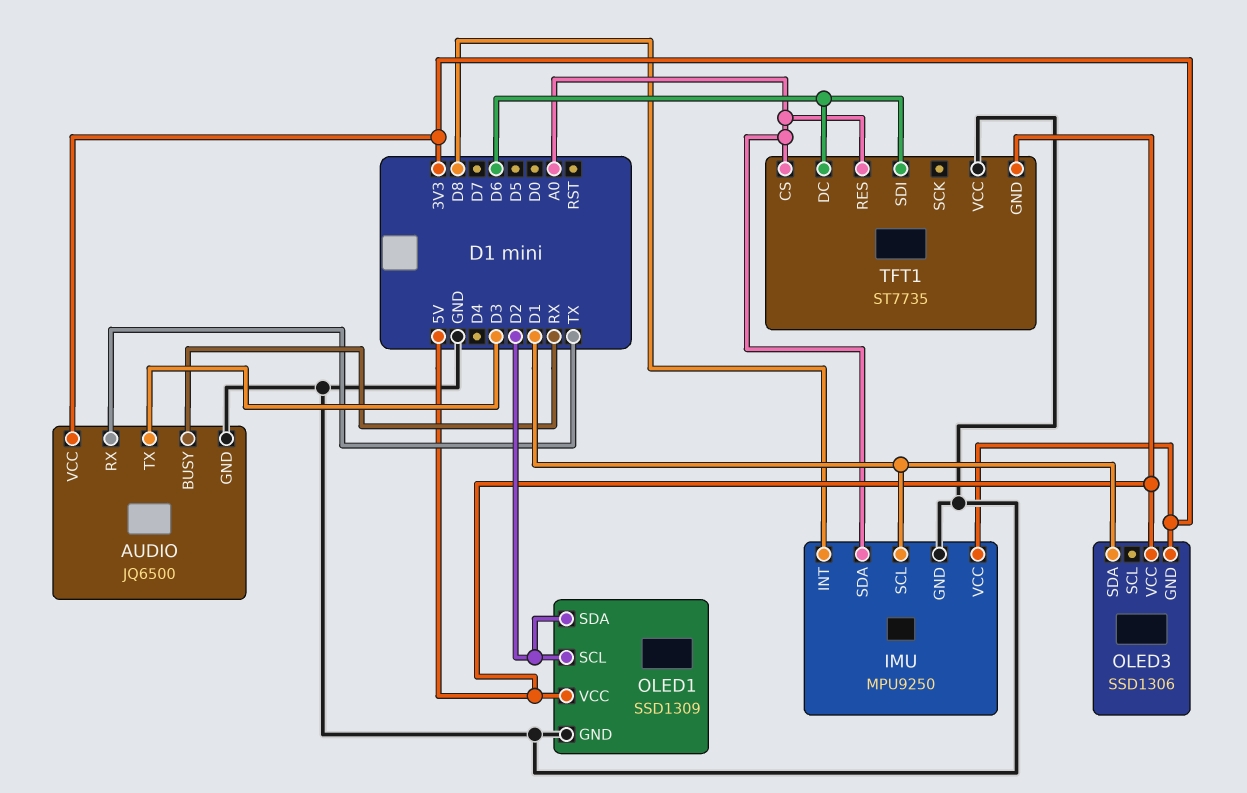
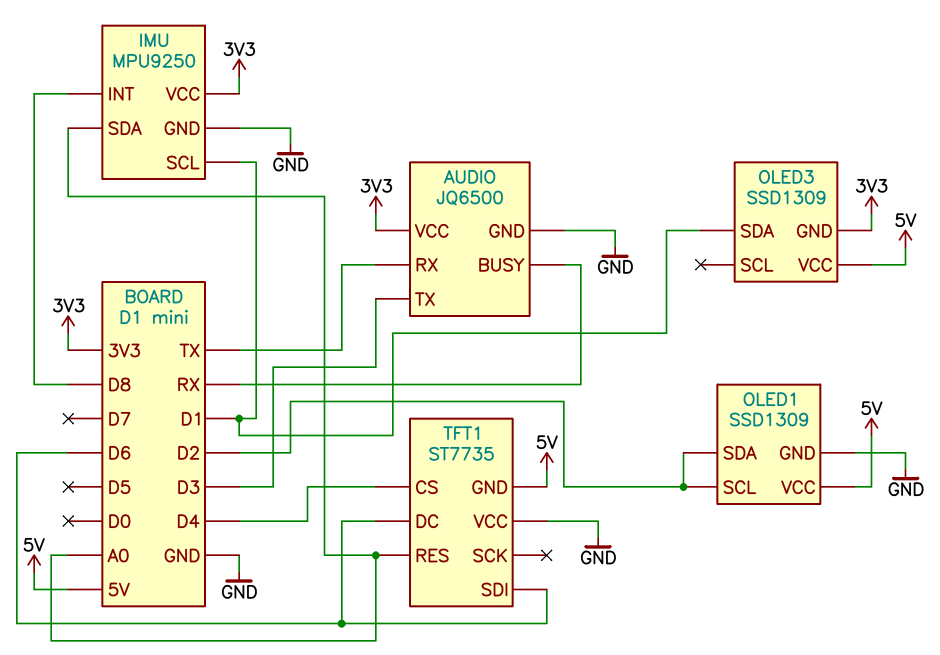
OLED3: SSD1306 -> SSD1309
TFT1 pin CS: A0 -> D4

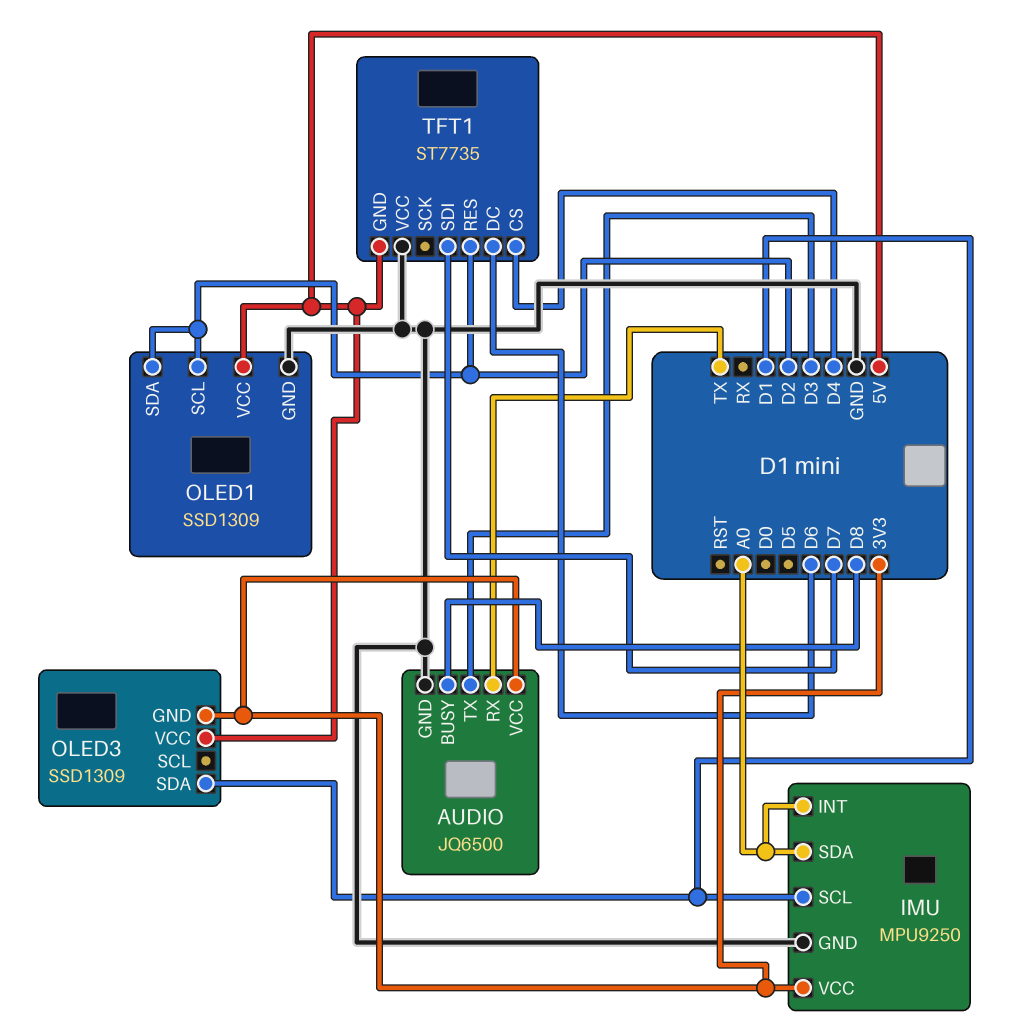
AUDIO pin BUSY: RX -> D8
IMU pin INT: D8 -> A0
TFT1 pin RES: A0 -> D2
TFT1 pin SDI: D6 -> D7

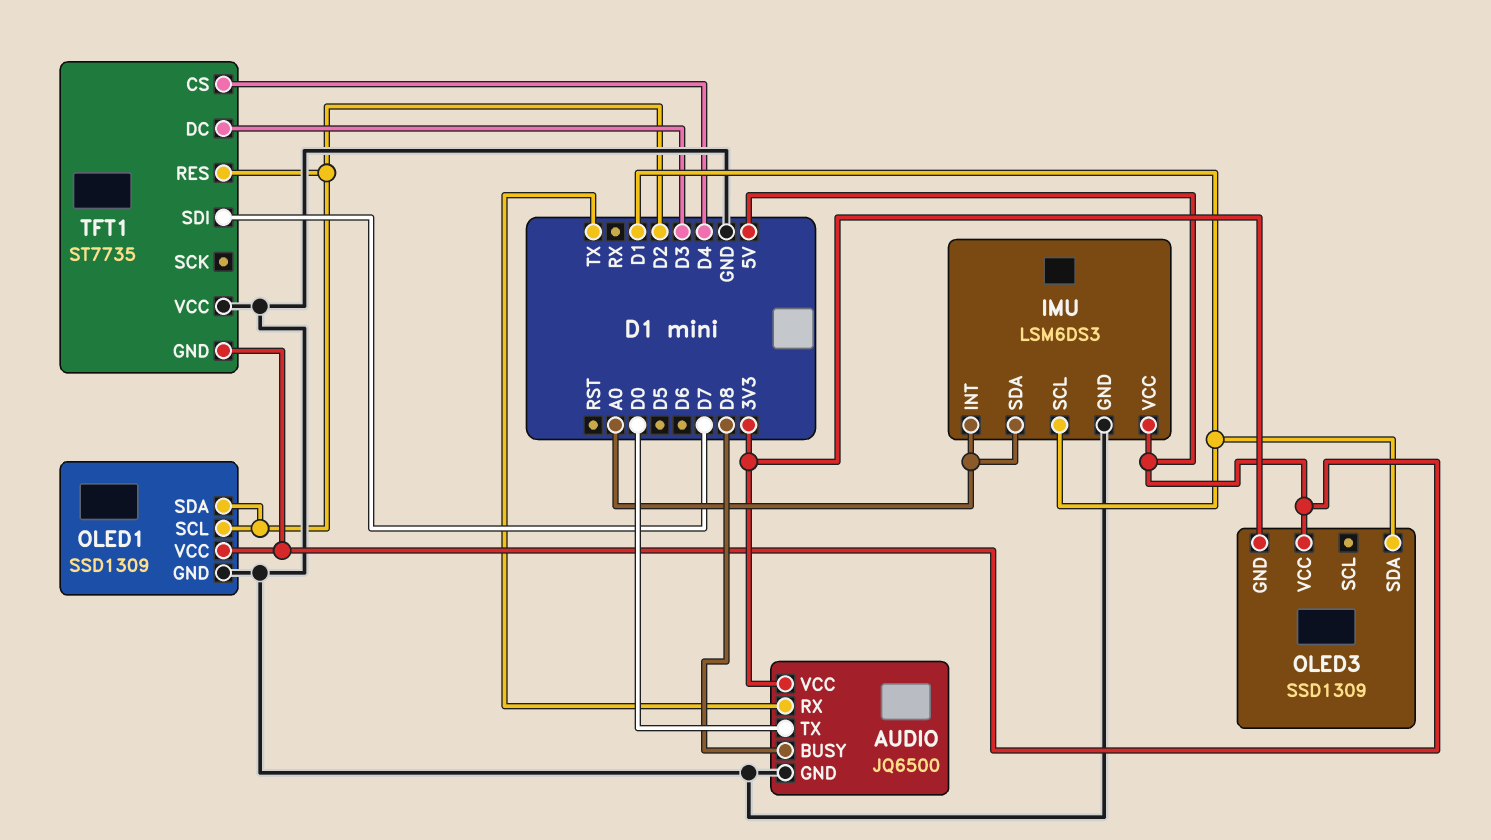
AUDIO pin TX: D3 -> D0
IMU: MPU9250 -> LSM6DS3
IMU pin VCC: 3V3 -> 5V
TFT1 pin DC: D6 -> D3

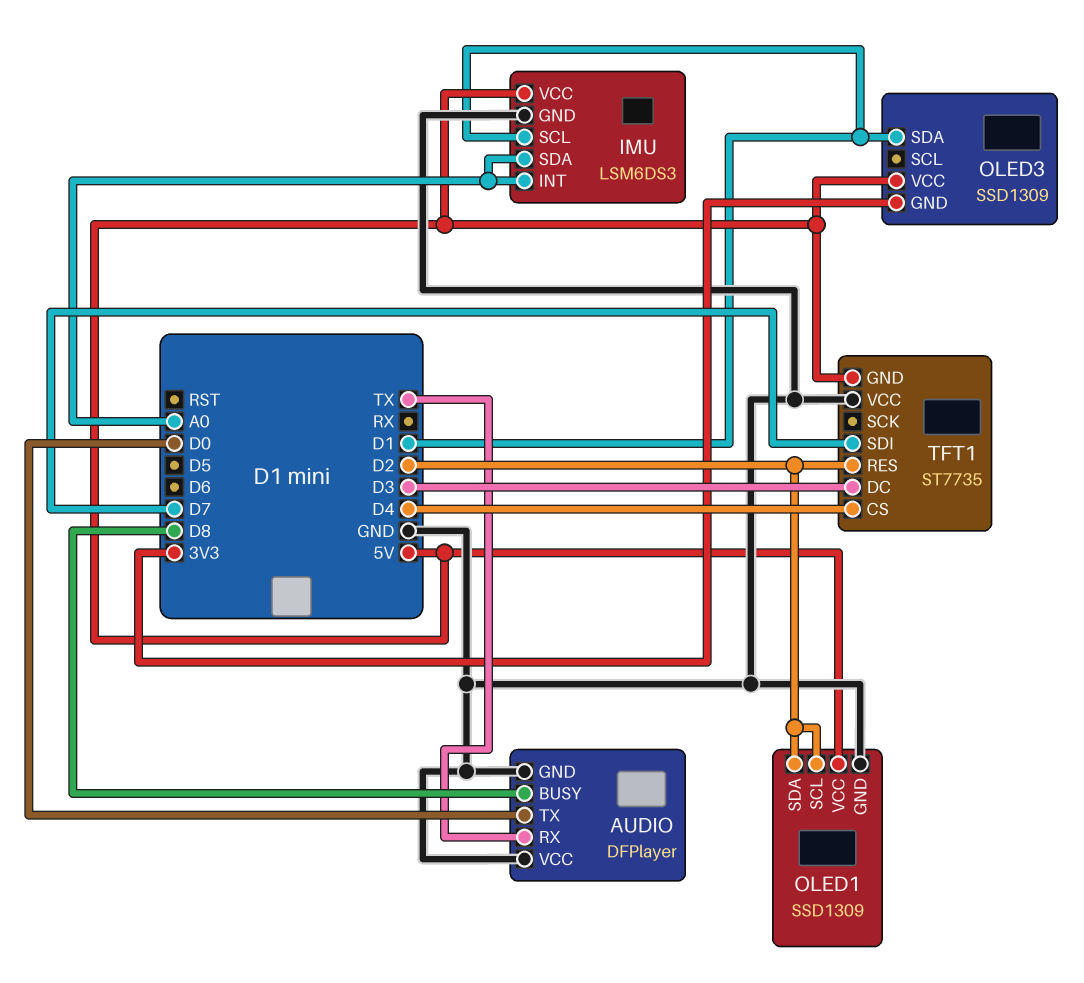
AUDIO: JQ6500 -> DFPlayer
AUDIO pin VCC: 3V3 -> GND

